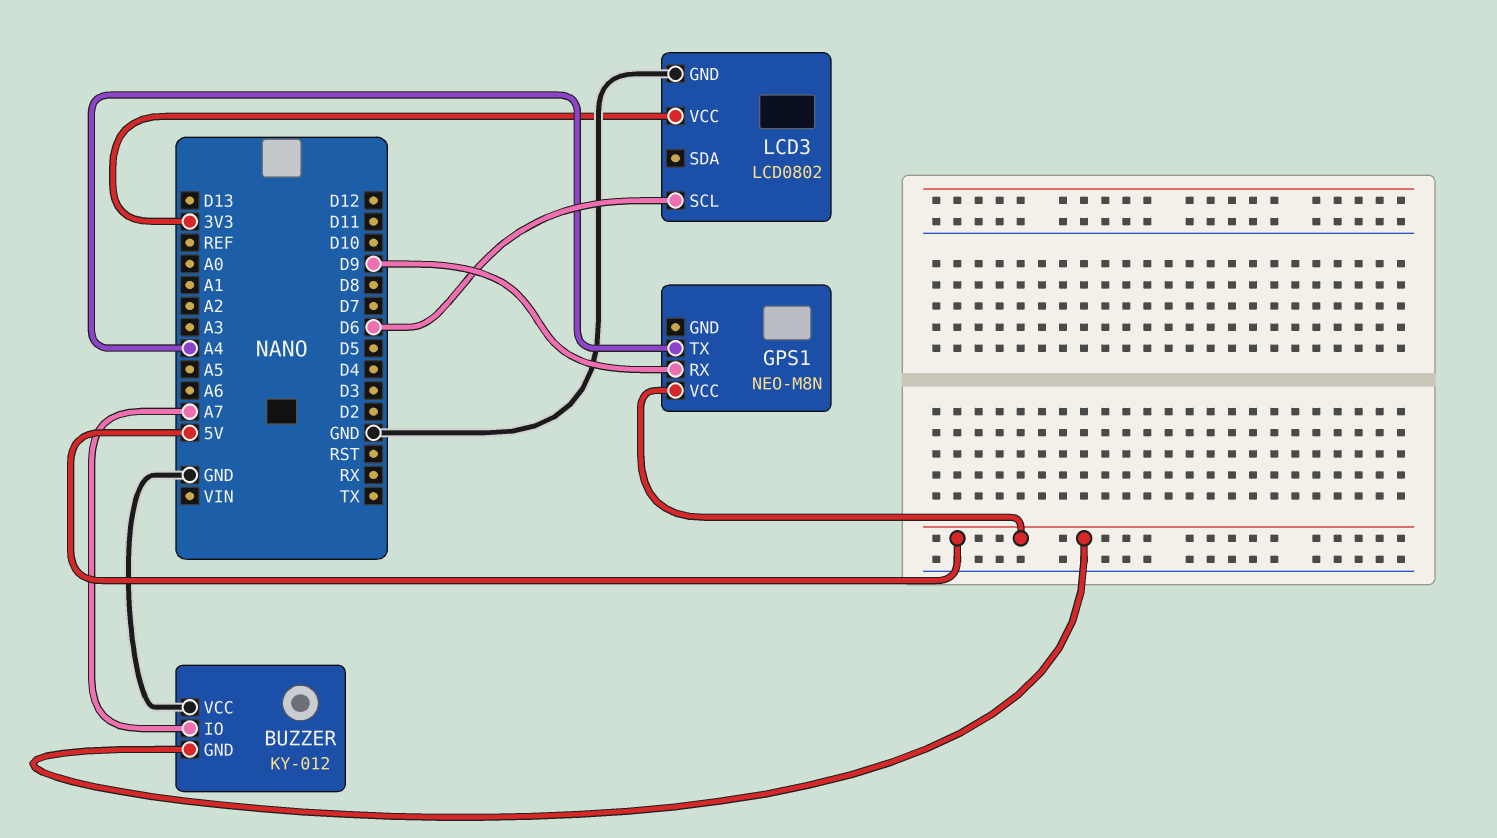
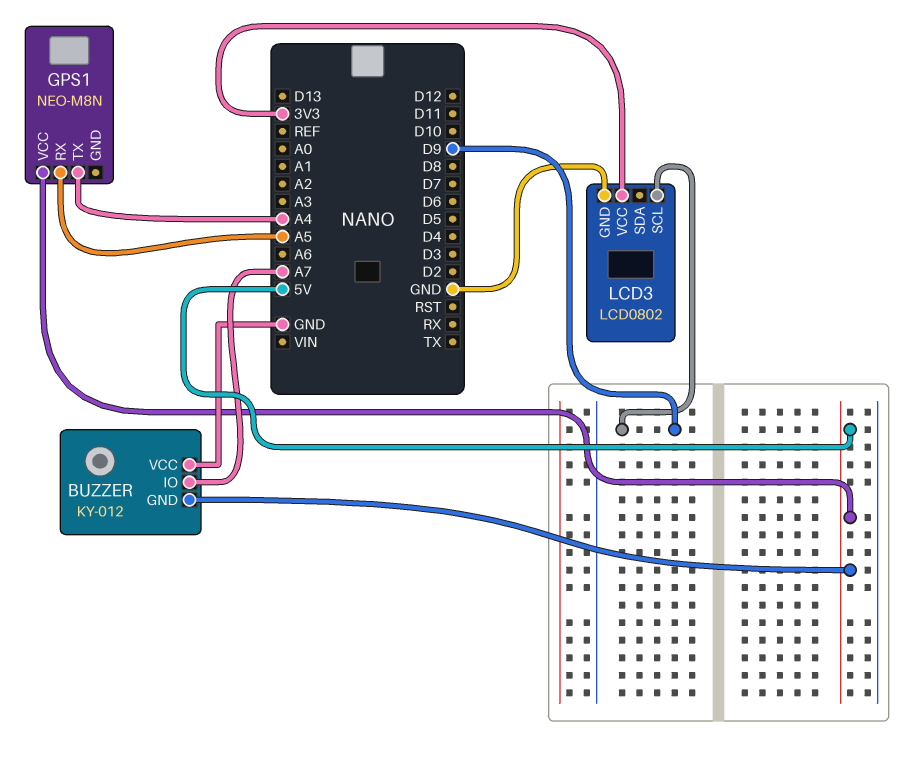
GPS1 pin RX: D9 -> A5
LCD3 pin SCL: D6 -> D9

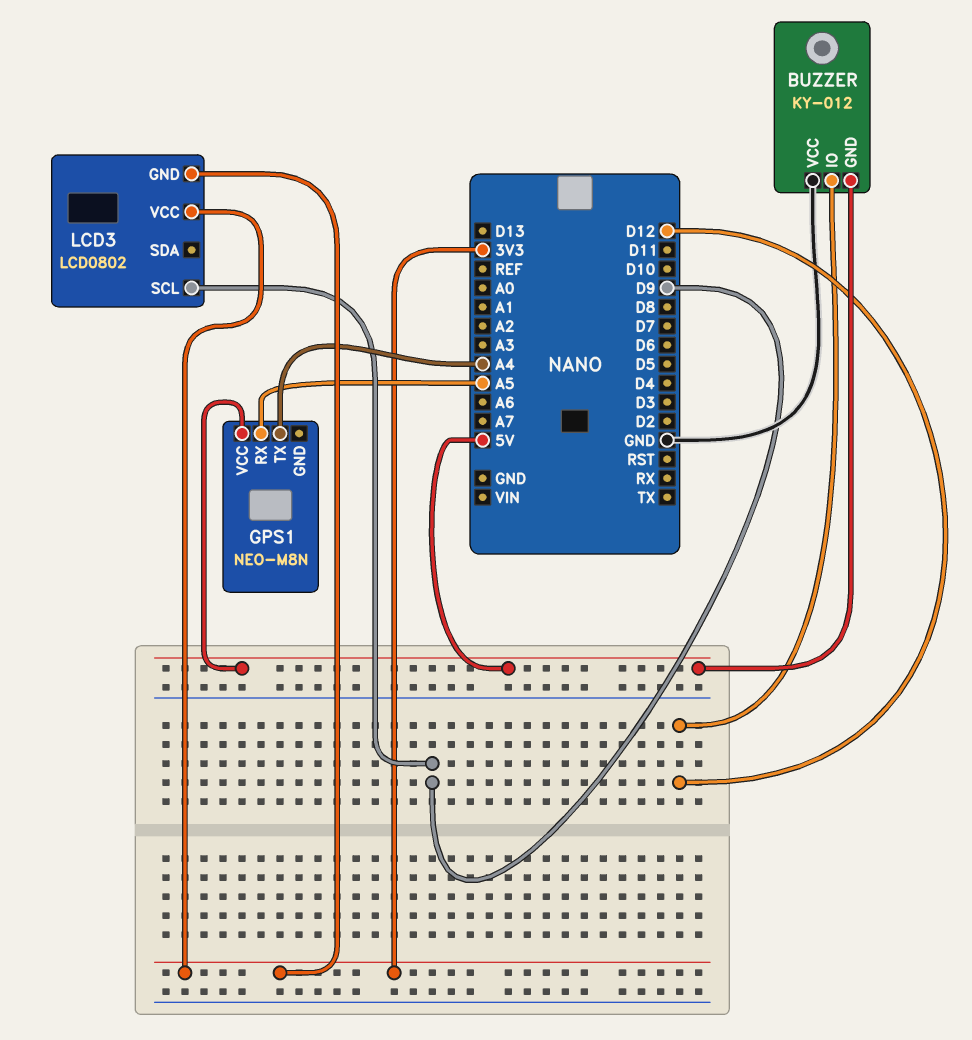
BUZZER pin IO: A7 -> D12
LCD3 pin GND: GND -> 3V3

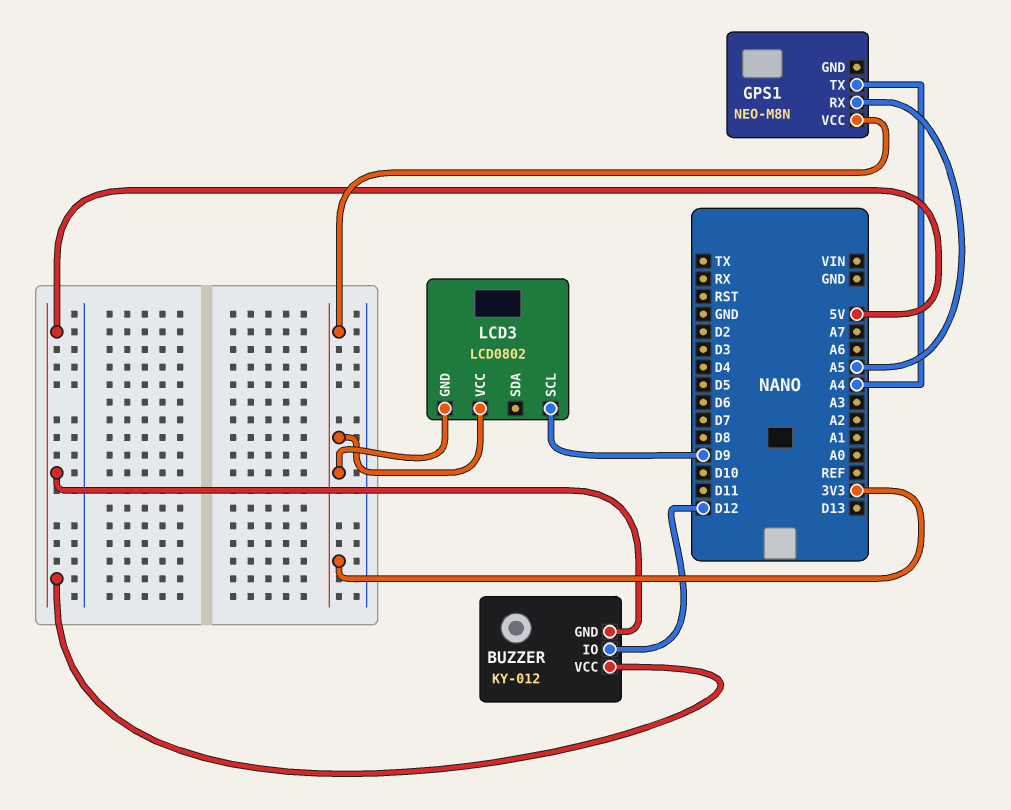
BUZZER pin VCC: GND -> 5V
GPS1 pin VCC: 5V -> 3V3

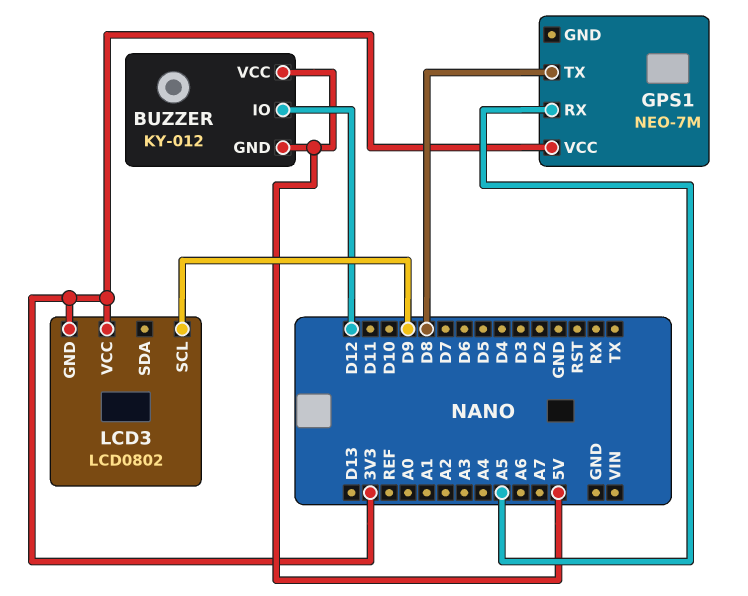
GPS1: NEO-M8N -> NEO-7M
GPS1 pin TX: A4 -> D8

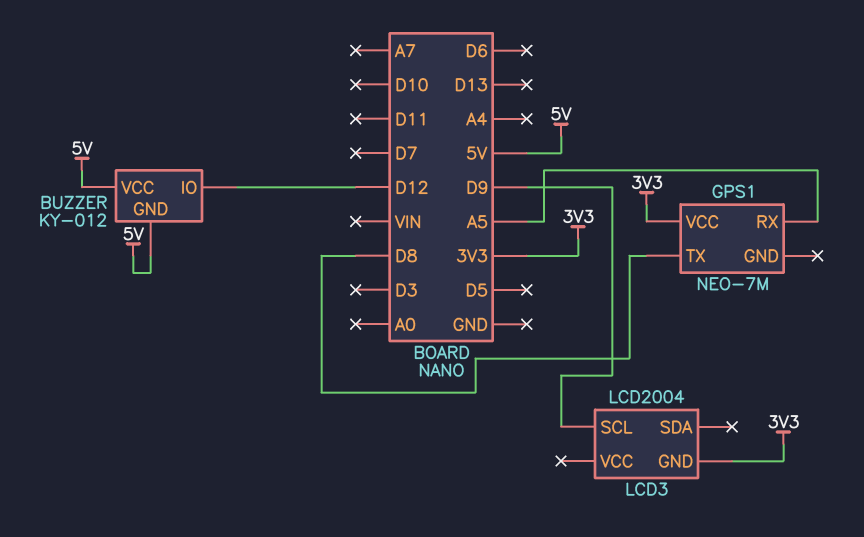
LCD3: LCD0802 -> LCD2004
LCD3 pin VCC: 3V3 -> none

